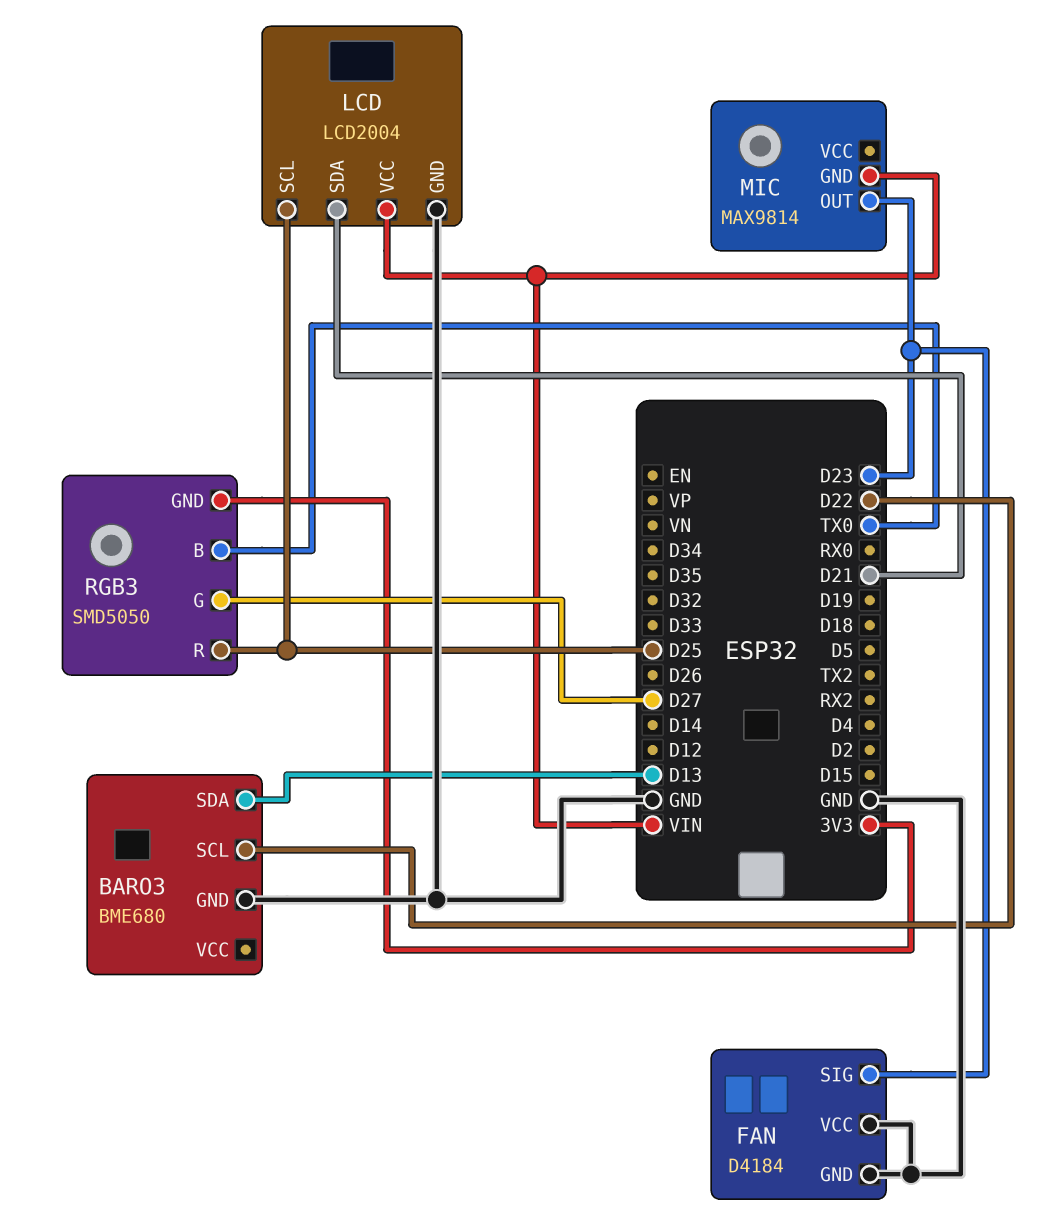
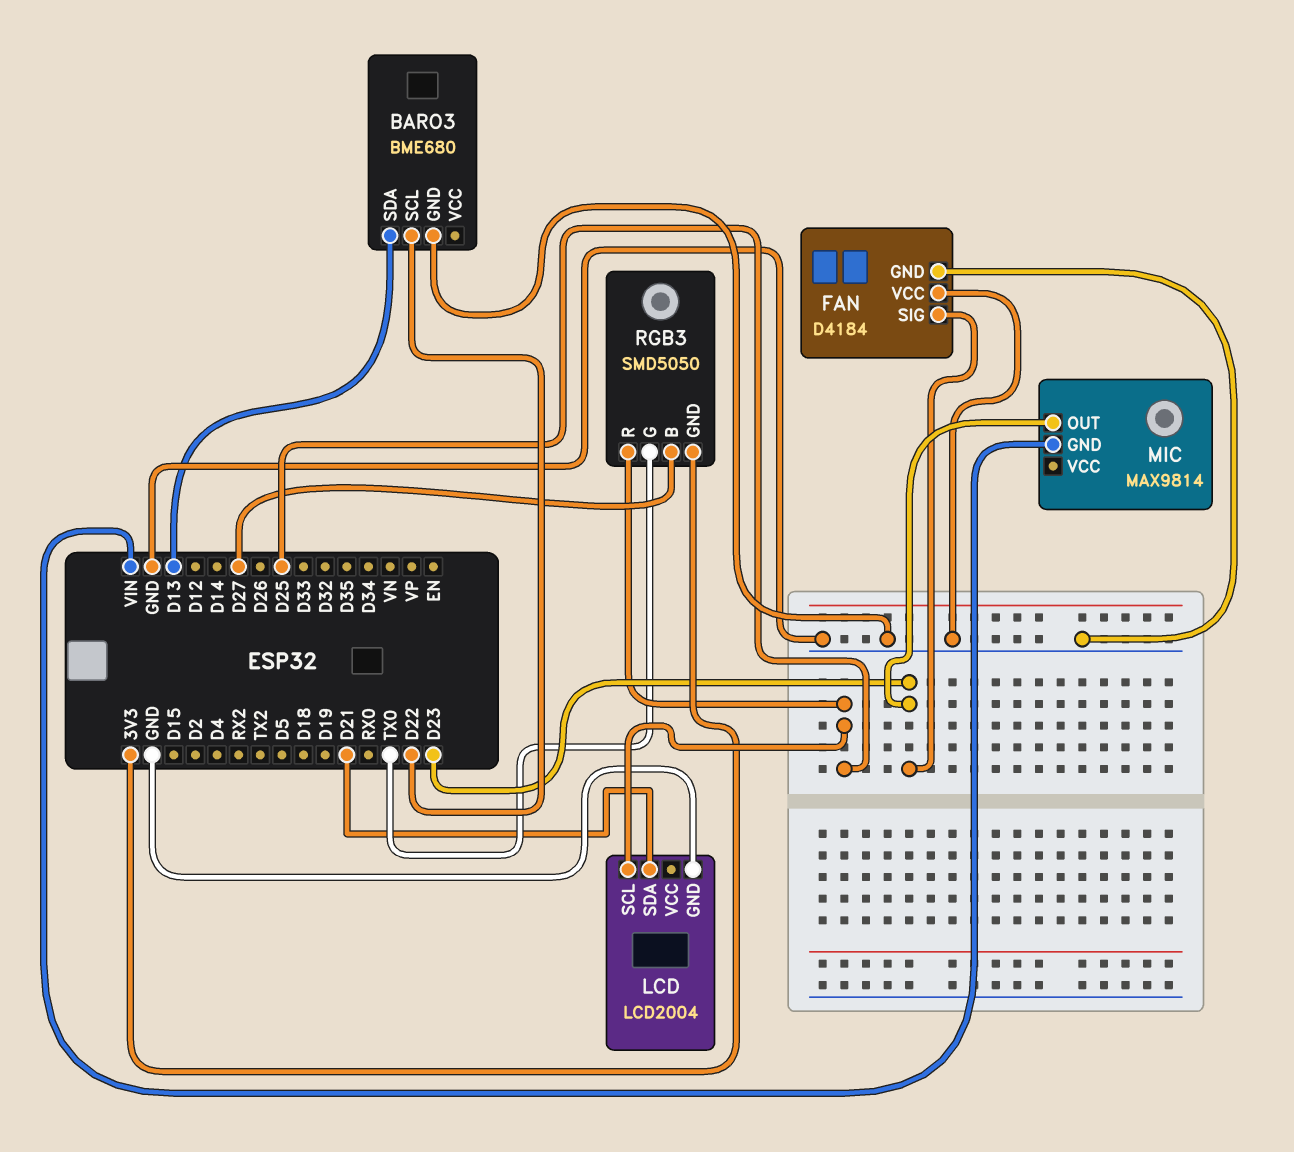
LCD pin VCC: VIN -> none
RGB3 pin B: TX0 -> D27
RGB3 pin G: D27 -> TX0

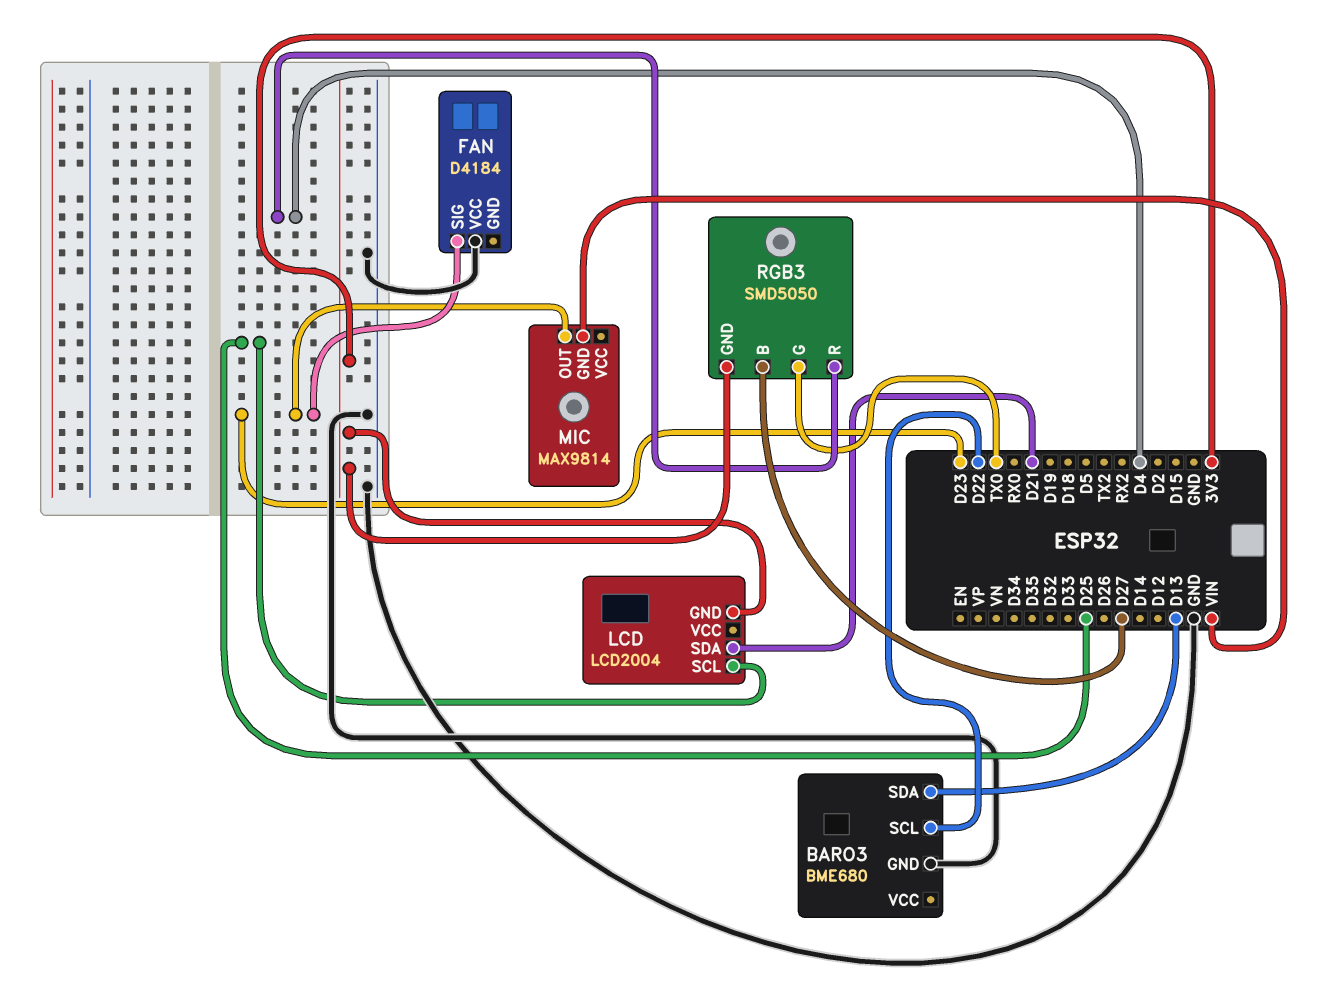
FAN pin GND: GND -> none
LCD pin GND: GND -> 3V3
RGB3 pin R: D25 -> D4

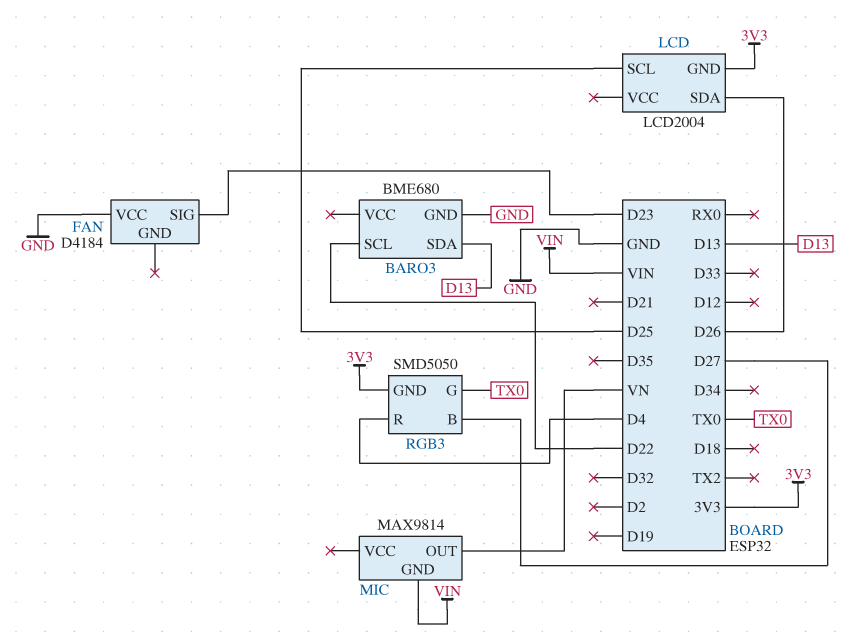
LCD pin SDA: D21 -> D26
MIC pin OUT: D23 -> VN

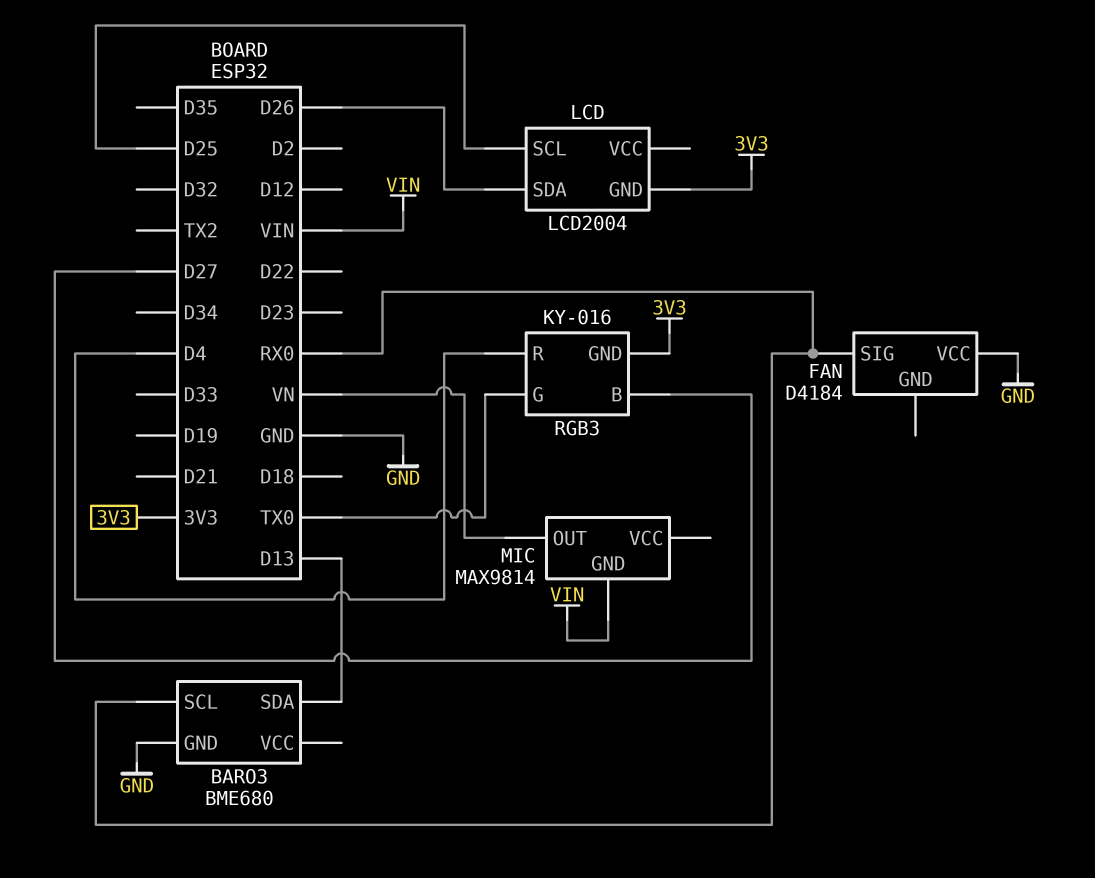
BARO3 pin SCL: D22 -> RX0
FAN pin SIG: D23 -> RX0
RGB3: SMD5050 -> KY-016

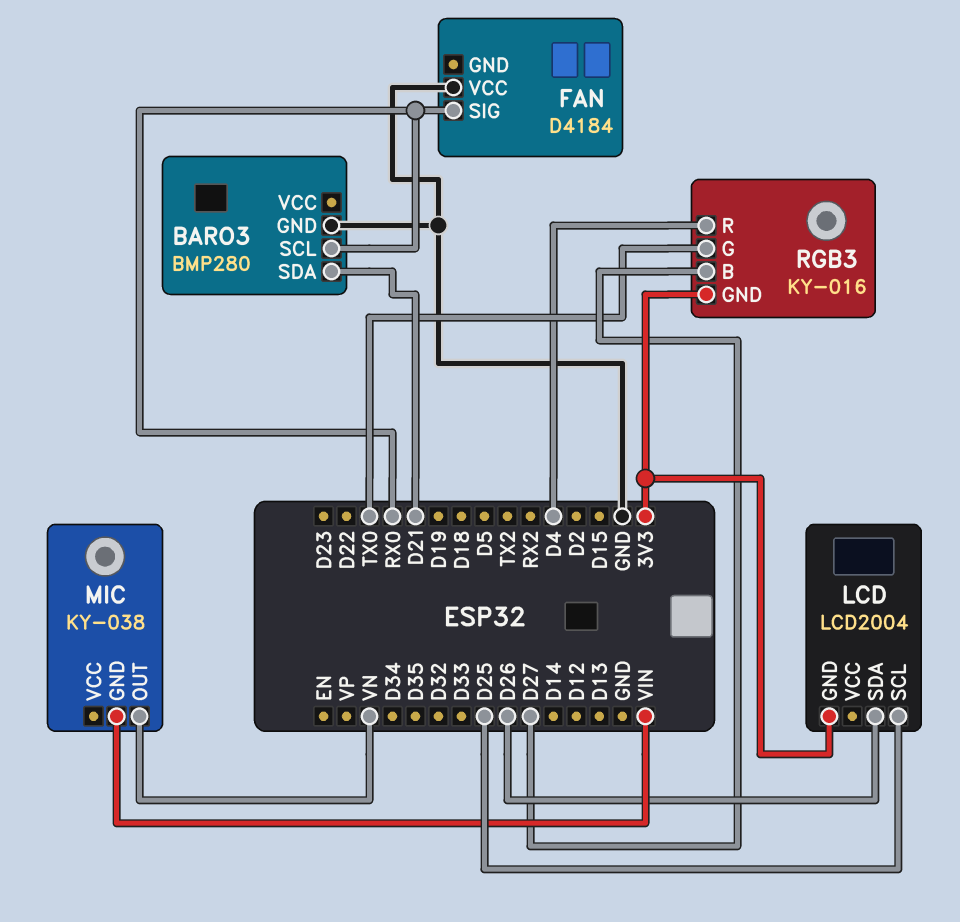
BARO3: BME680 -> BMP280
BARO3 pin SDA: D13 -> D21
MIC: MAX9814 -> KY-038

